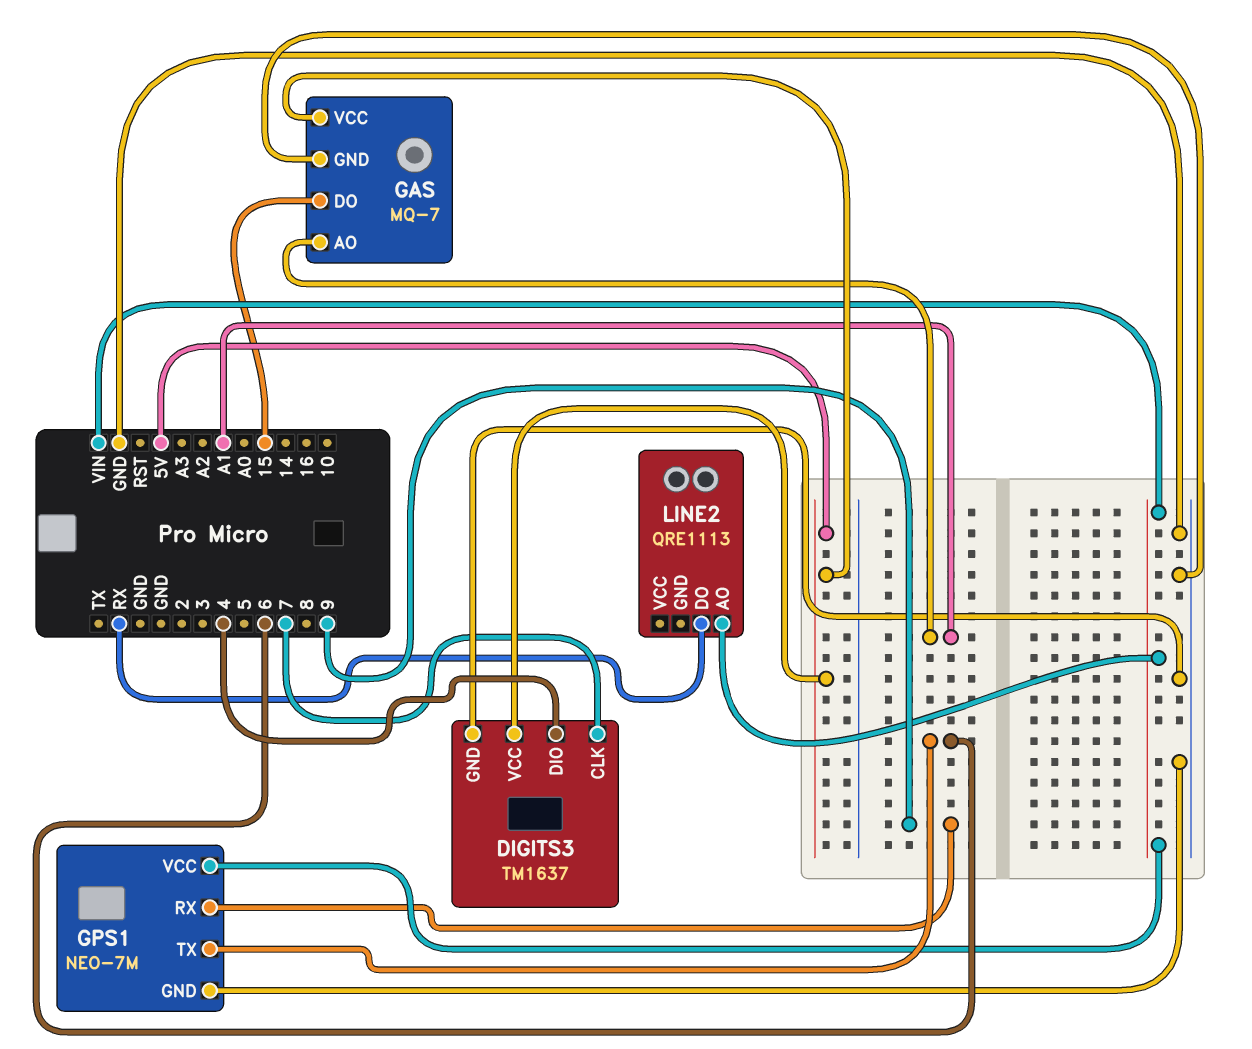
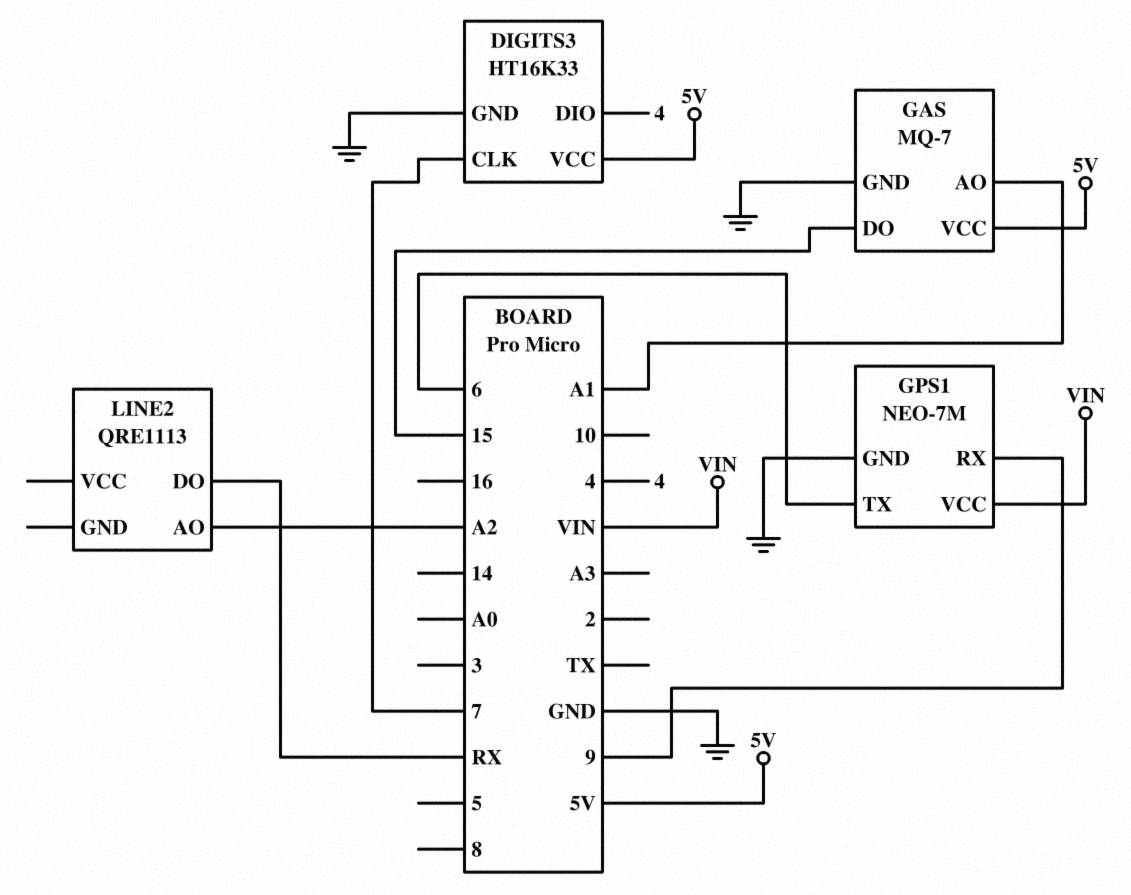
DIGITS3: TM1637 -> HT16K33
LINE2 pin AO: VIN -> A2

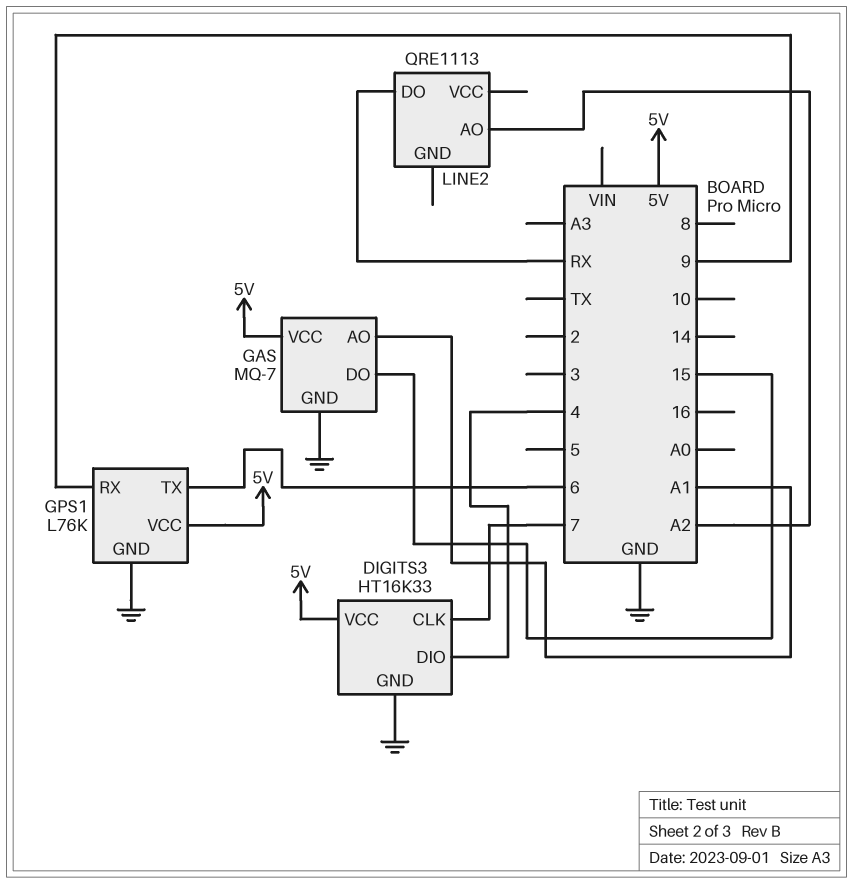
GPS1: NEO-7M -> L76K
GPS1 pin VCC: VIN -> 5V

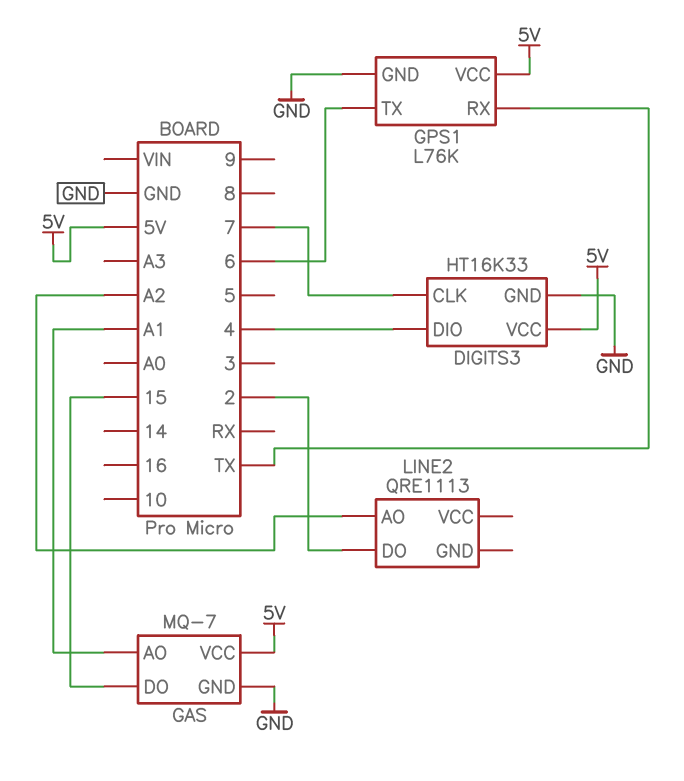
GPS1 pin RX: 9 -> TX
LINE2 pin DO: RX -> 2

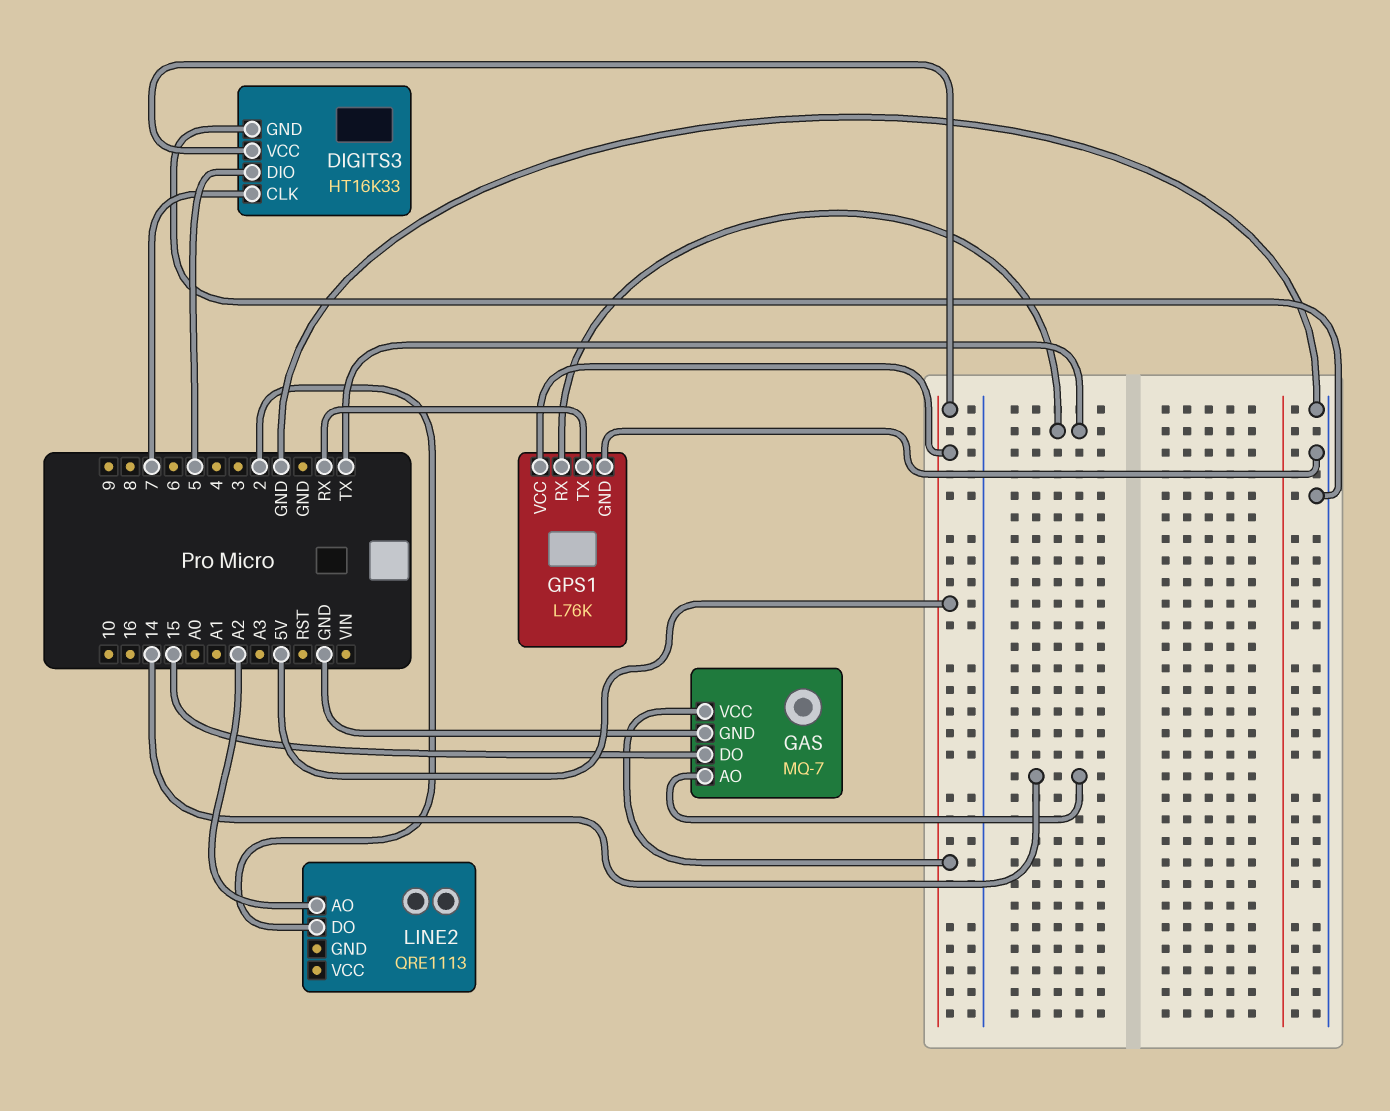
DIGITS3 pin DIO: 4 -> 5
GAS pin AO: A1 -> 14
GPS1 pin TX: 6 -> RX

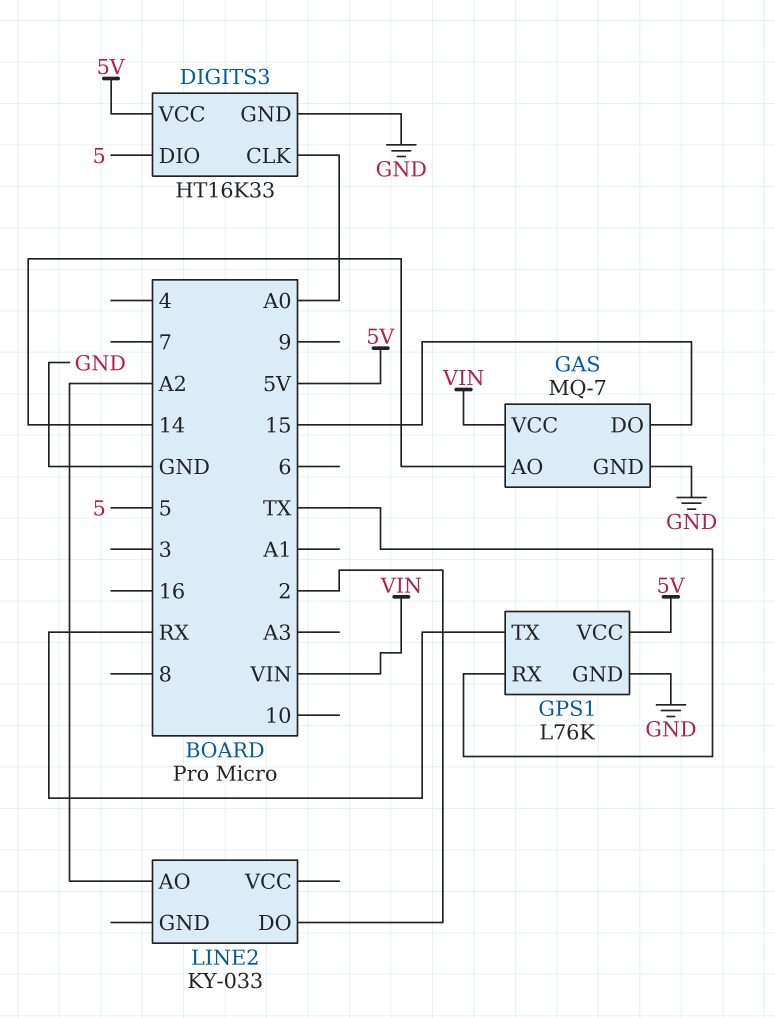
DIGITS3 pin CLK: 7 -> A0
GAS pin VCC: 5V -> VIN
LINE2: QRE1113 -> KY-033

